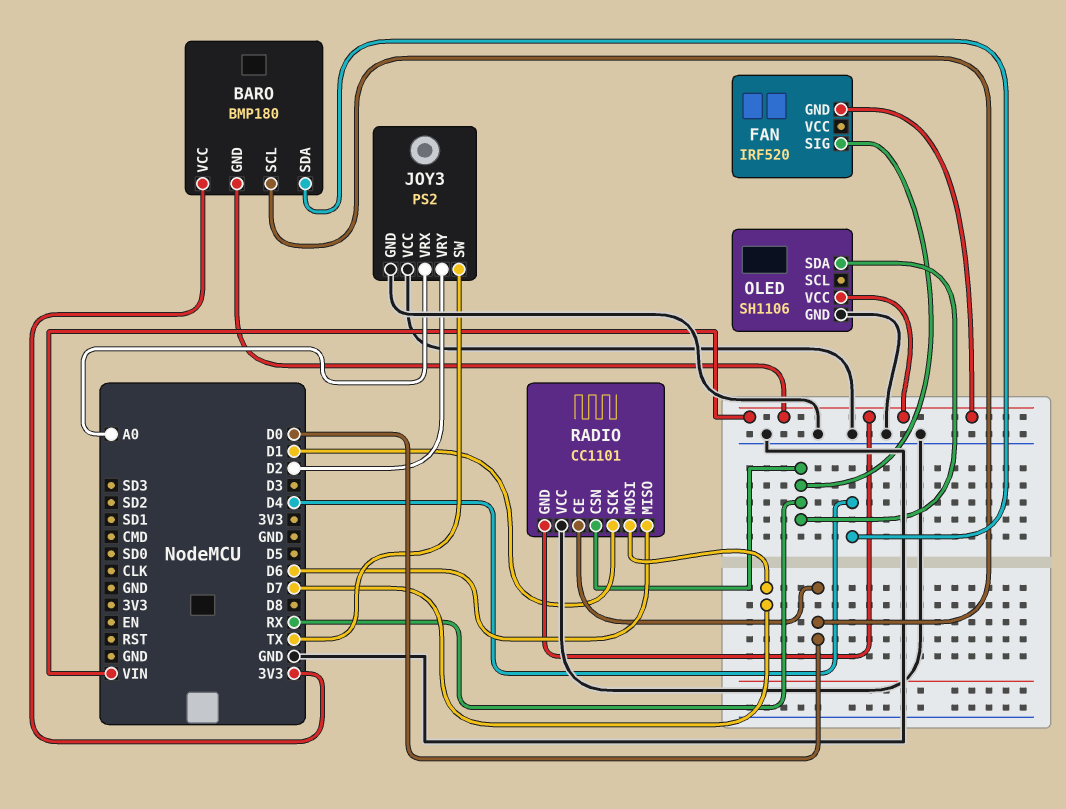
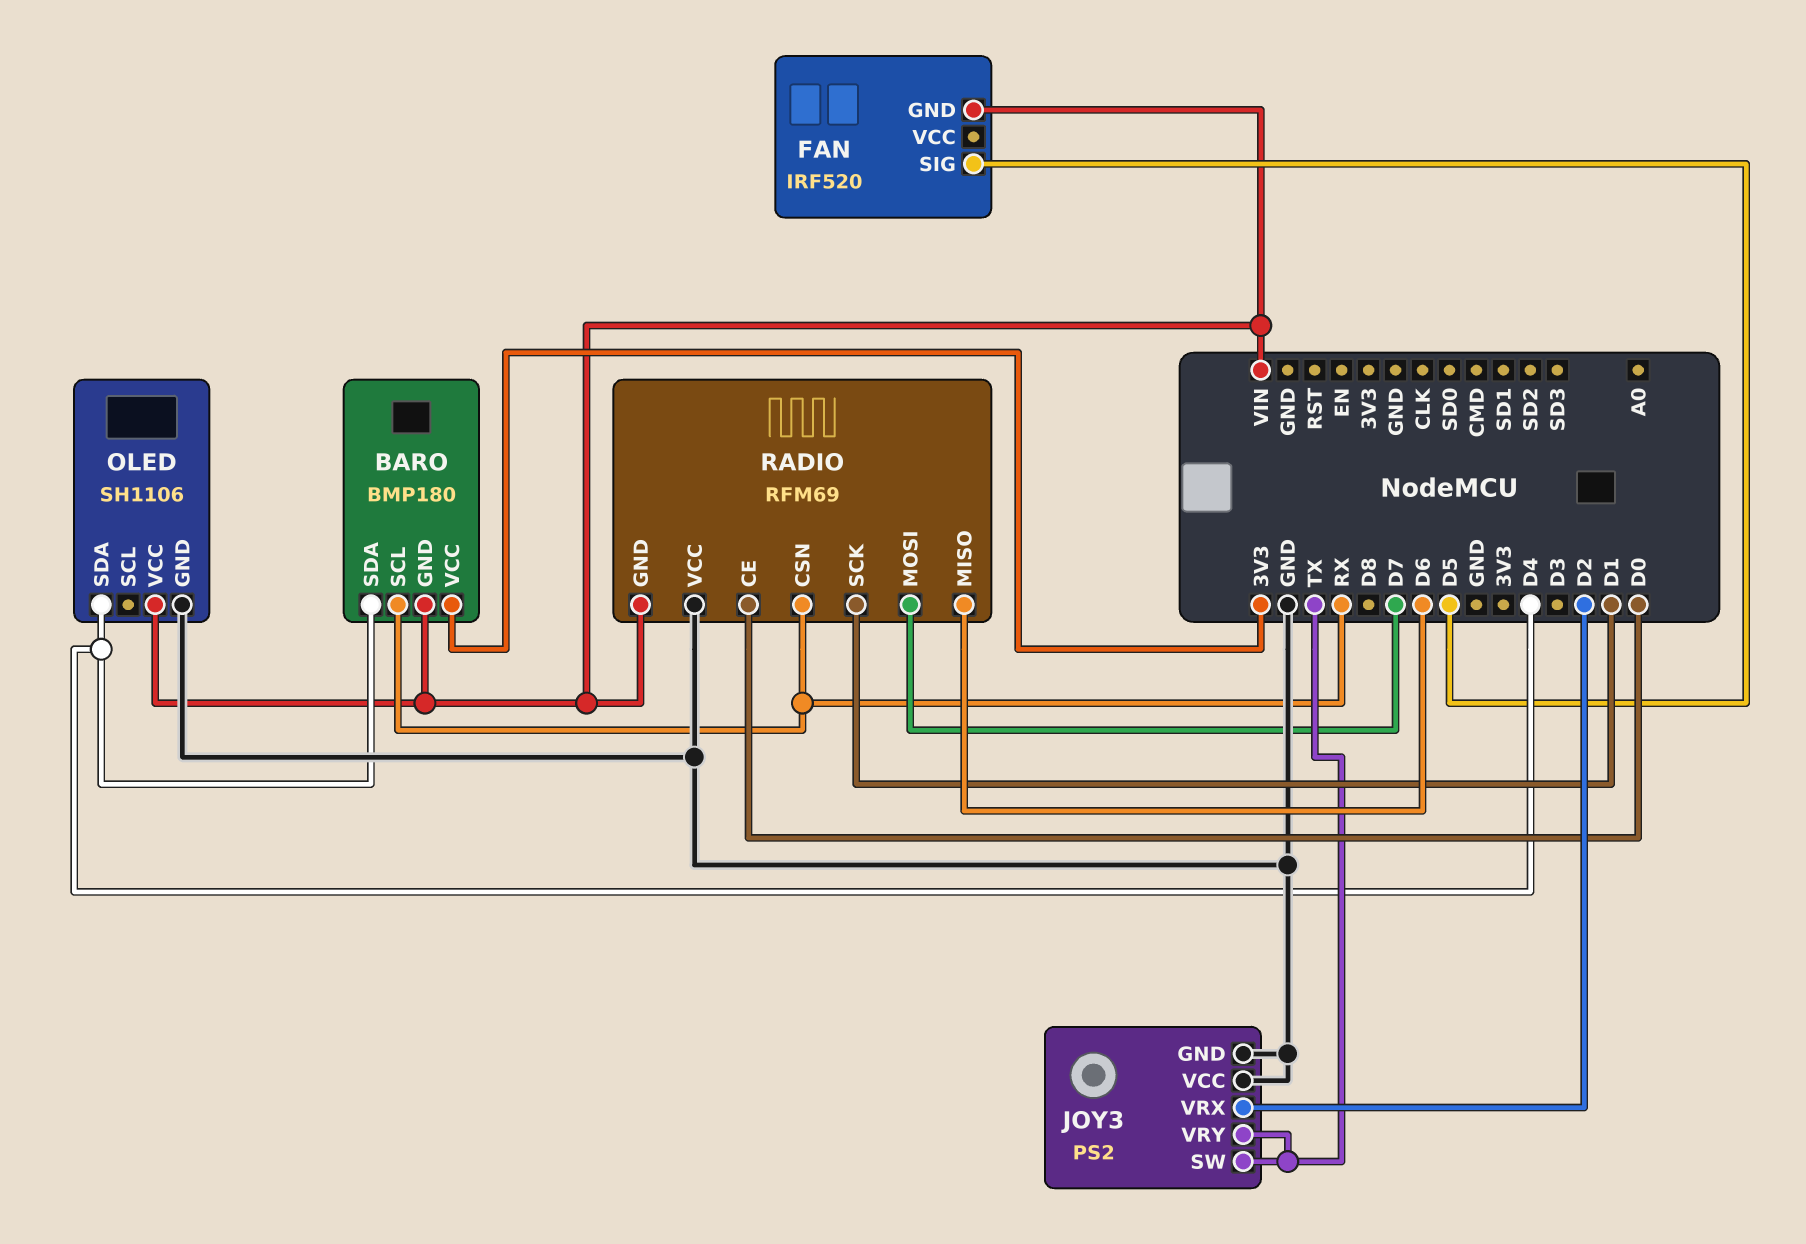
BARO pin SCL: D0 -> RX
FAN pin SIG: RX -> D5
JOY3 pin VRX: A0 -> D2
JOY3 pin VRY: D2 -> TX
OLED pin SDA: RX -> D4
RADIO: CC1101 -> RFM69

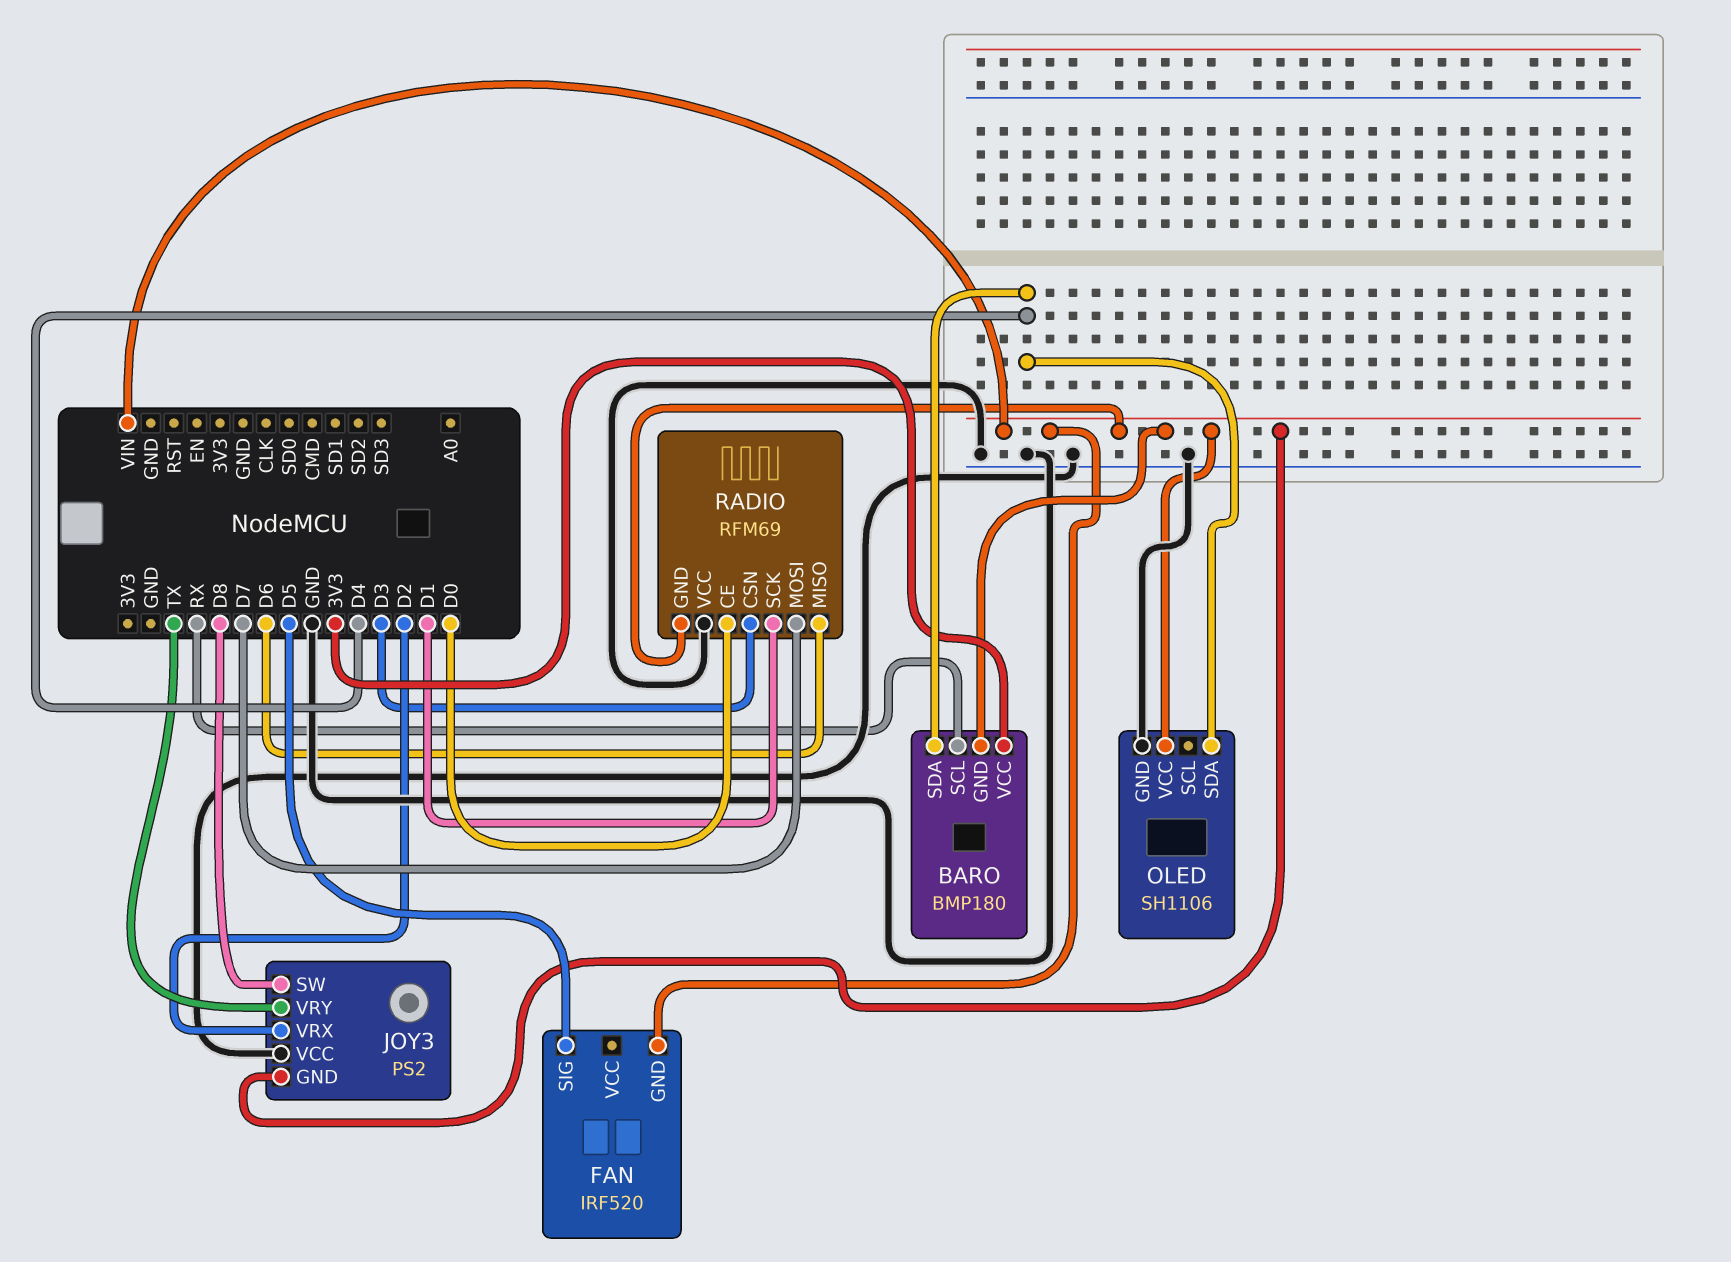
JOY3 pin GND: GND -> VIN
JOY3 pin SW: TX -> D8
RADIO pin CSN: RX -> D3

